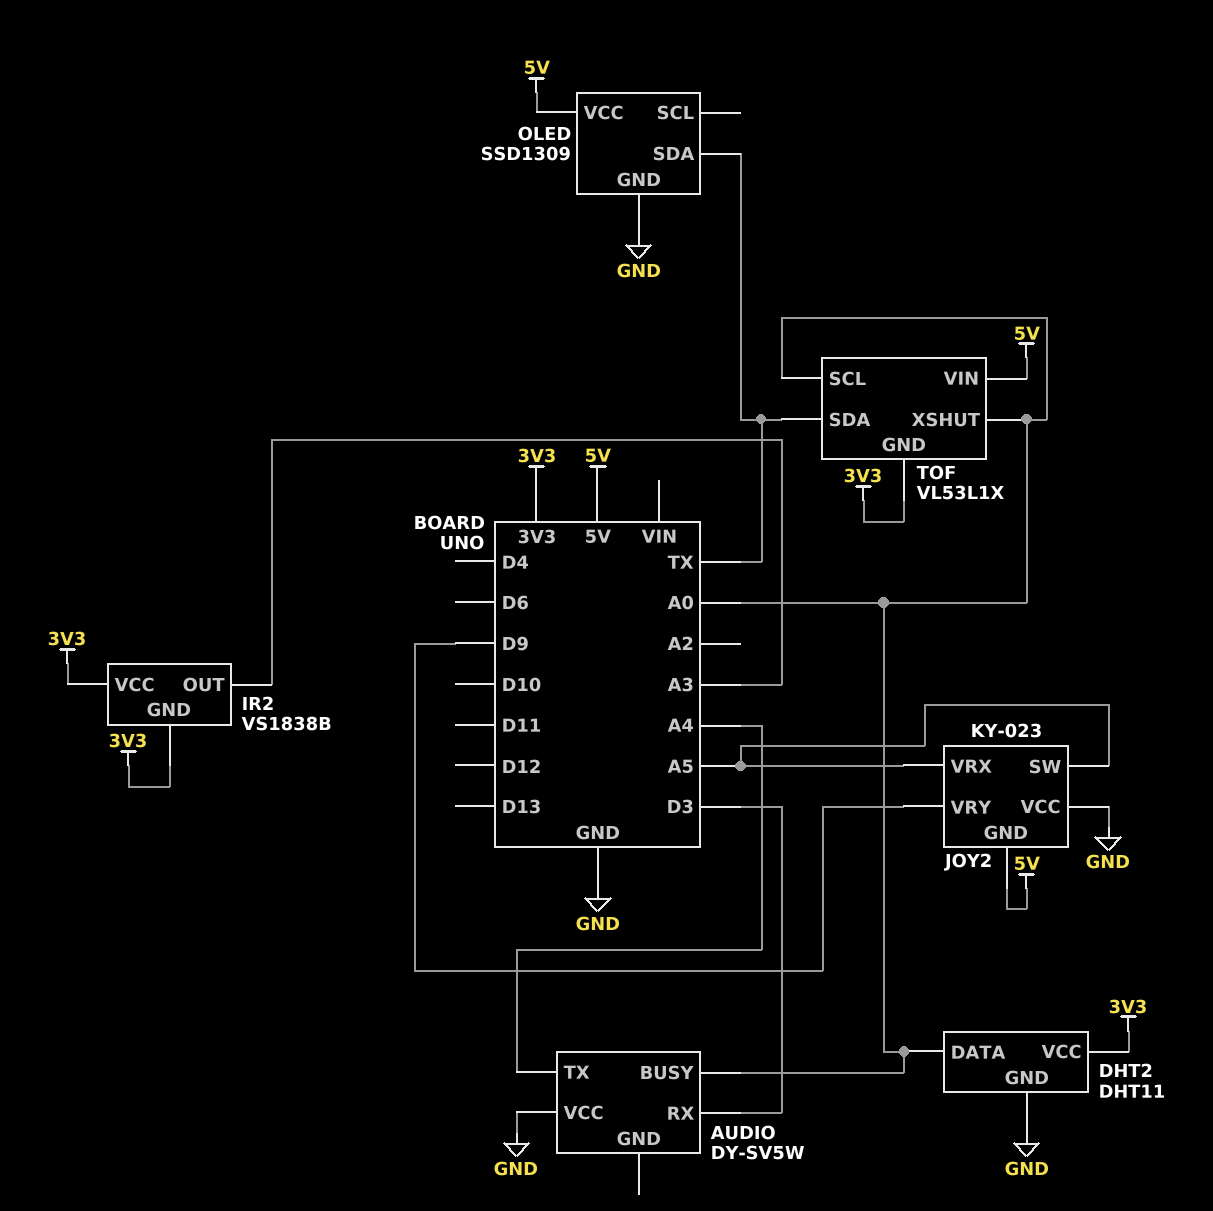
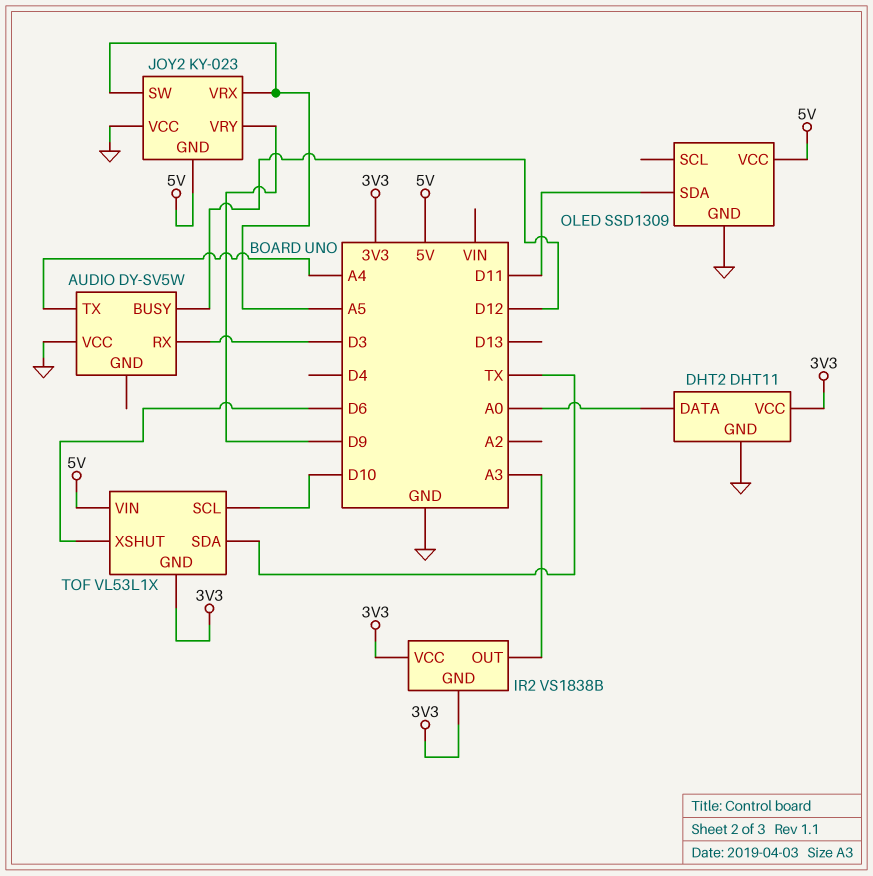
AUDIO pin BUSY: A0 -> D12
OLED pin SDA: TX -> D11
TOF pin SCL: A0 -> D10
TOF pin XSHUT: A0 -> D6

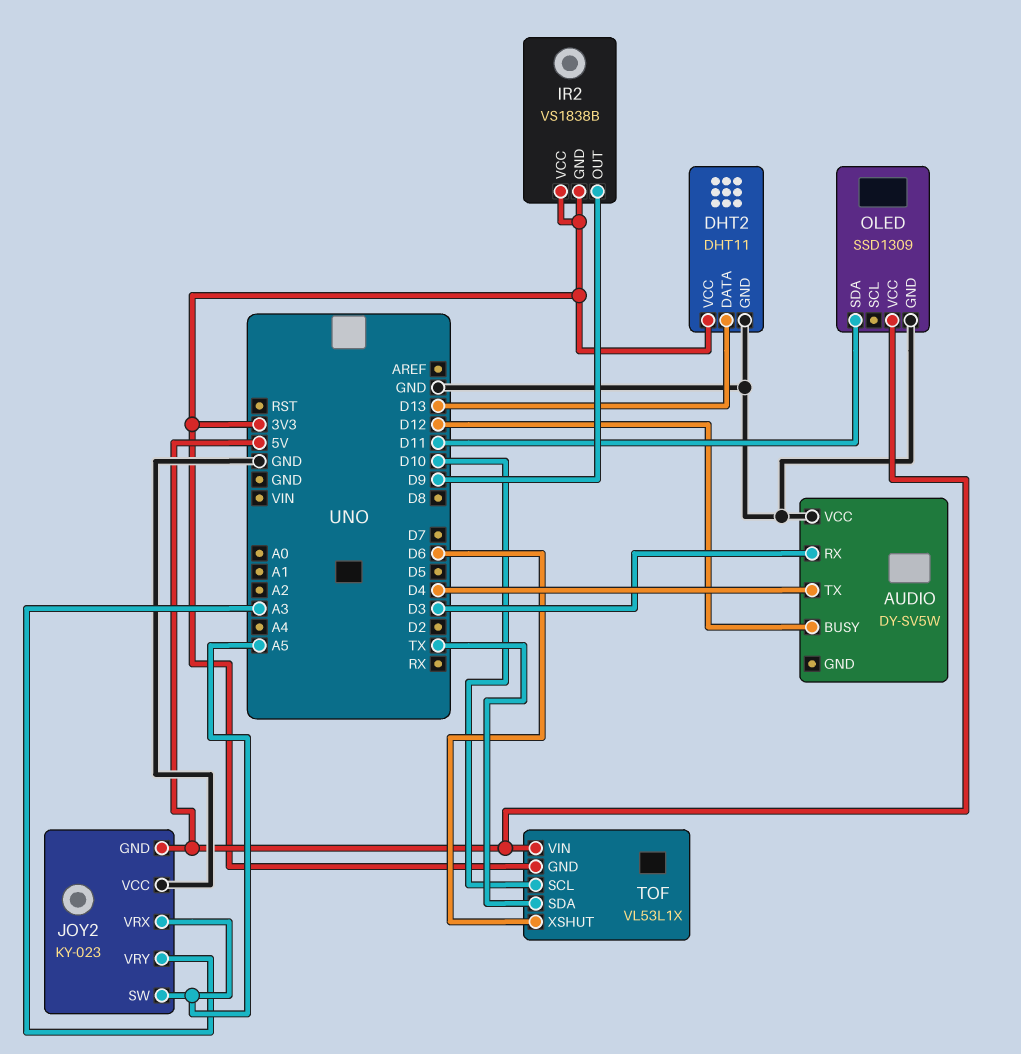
AUDIO pin TX: A4 -> D4
DHT2 pin DATA: A0 -> D13
IR2 pin OUT: A3 -> D9
JOY2 pin VRY: D9 -> A3

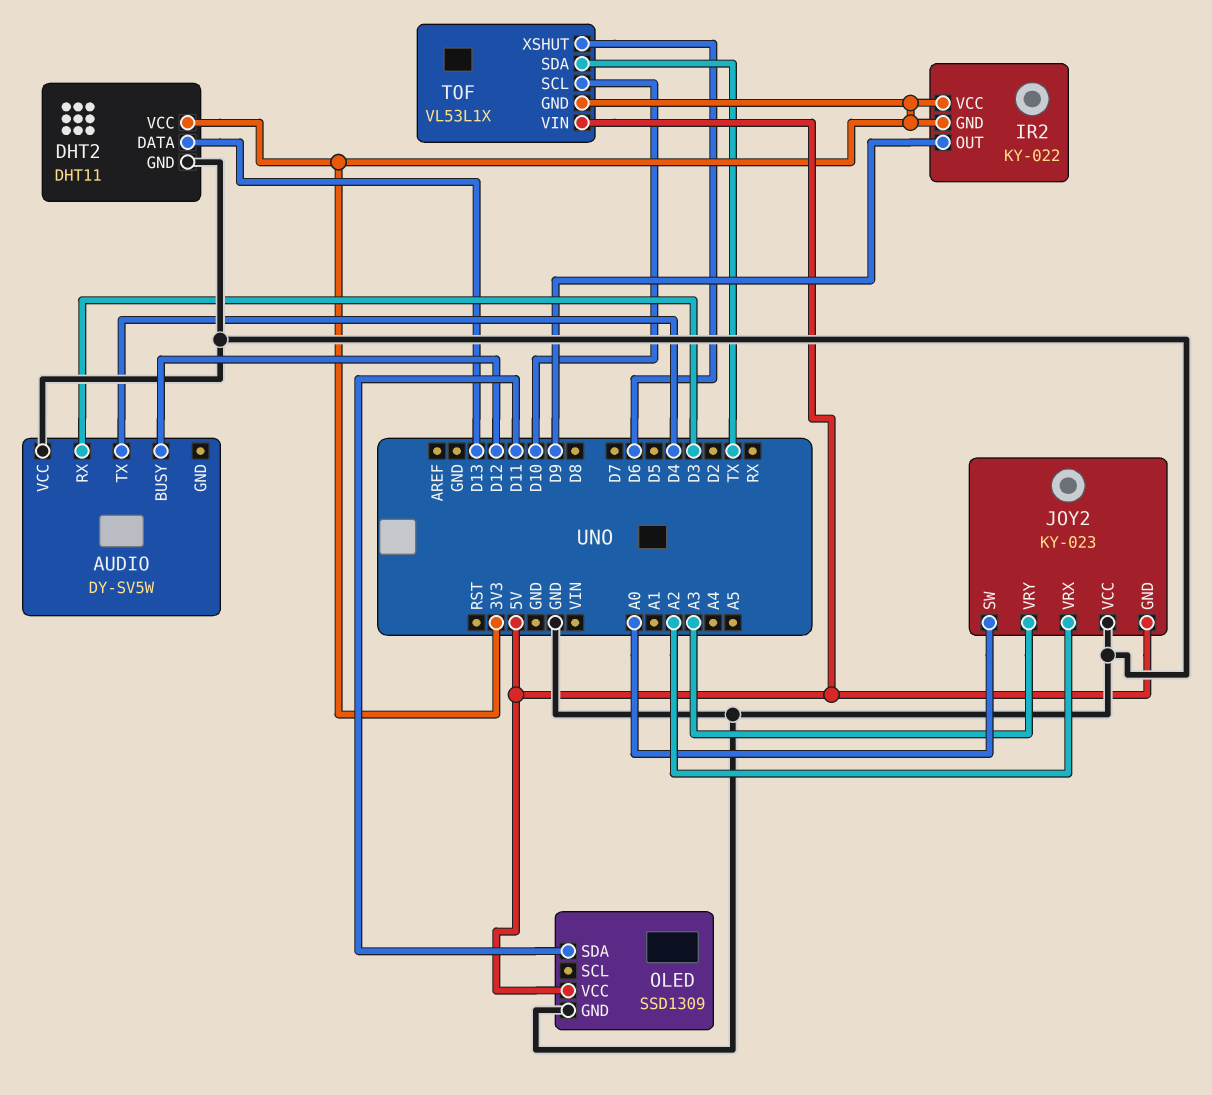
IR2: VS1838B -> KY-022
JOY2 pin SW: A5 -> A0
JOY2 pin VRX: A5 -> A2

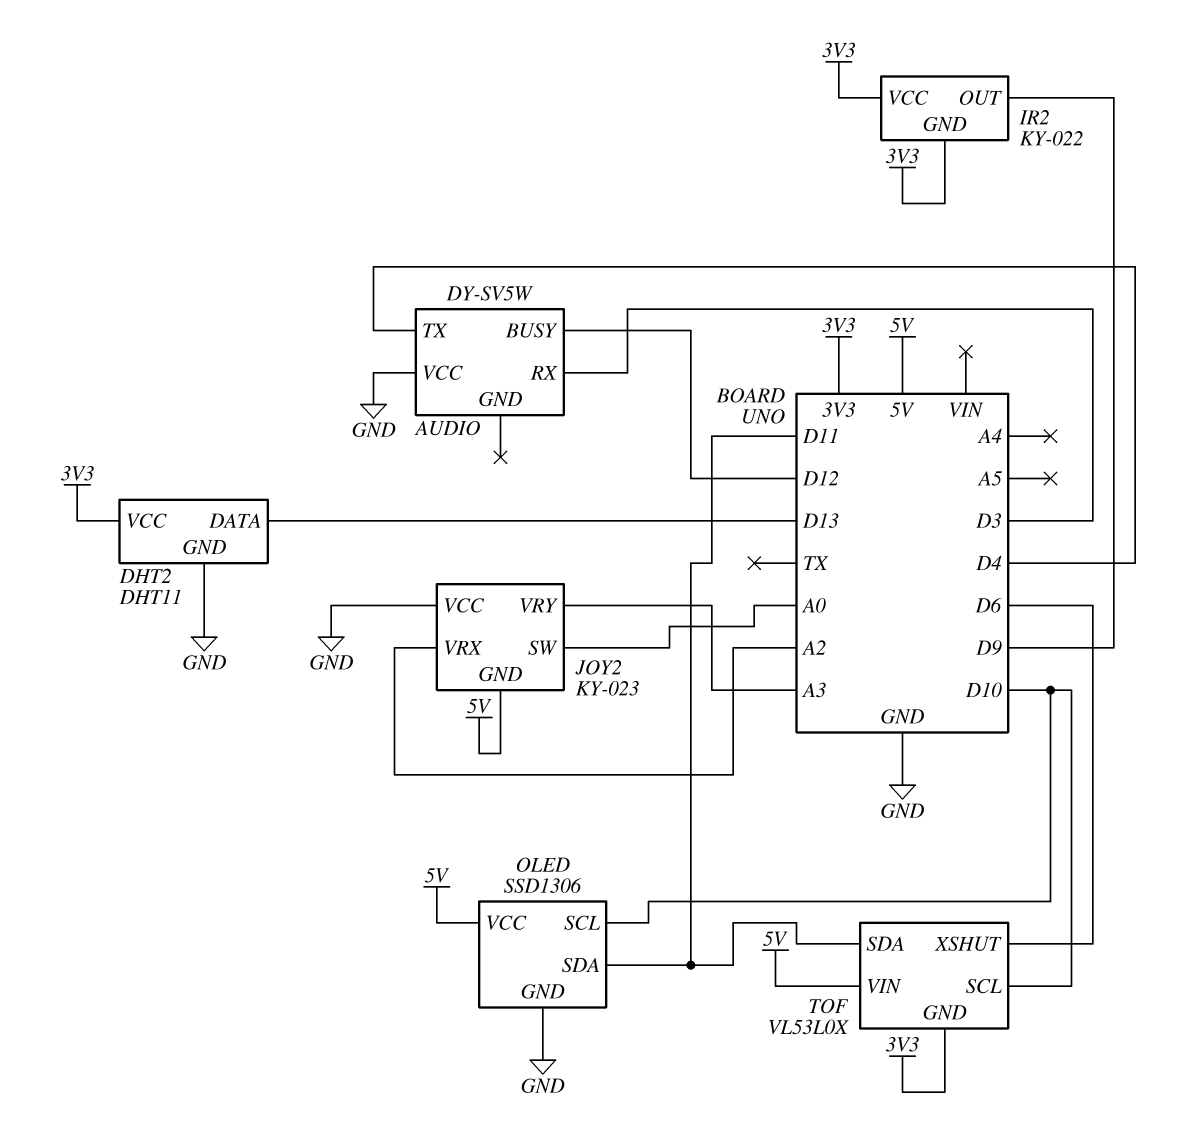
OLED: SSD1309 -> SSD1306
OLED pin SCL: none -> D10
TOF: VL53L1X -> VL53L0X
TOF pin SDA: TX -> D11

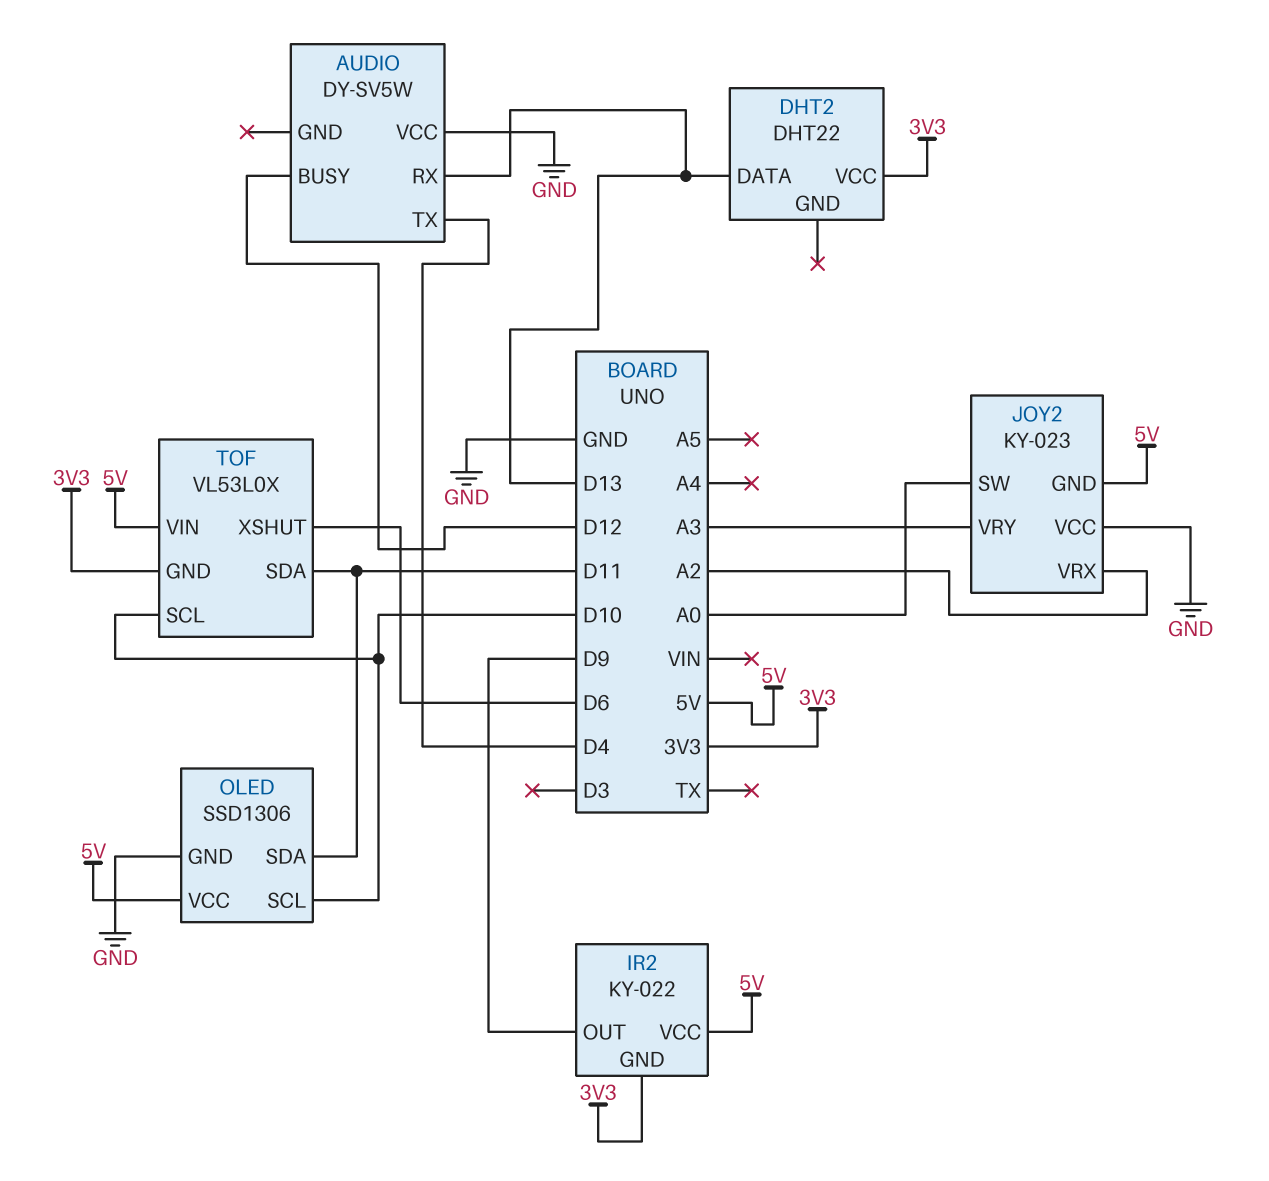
AUDIO pin RX: D3 -> D13
DHT2: DHT11 -> DHT22
DHT2 pin GND: GND -> none
IR2 pin VCC: 3V3 -> 5V

